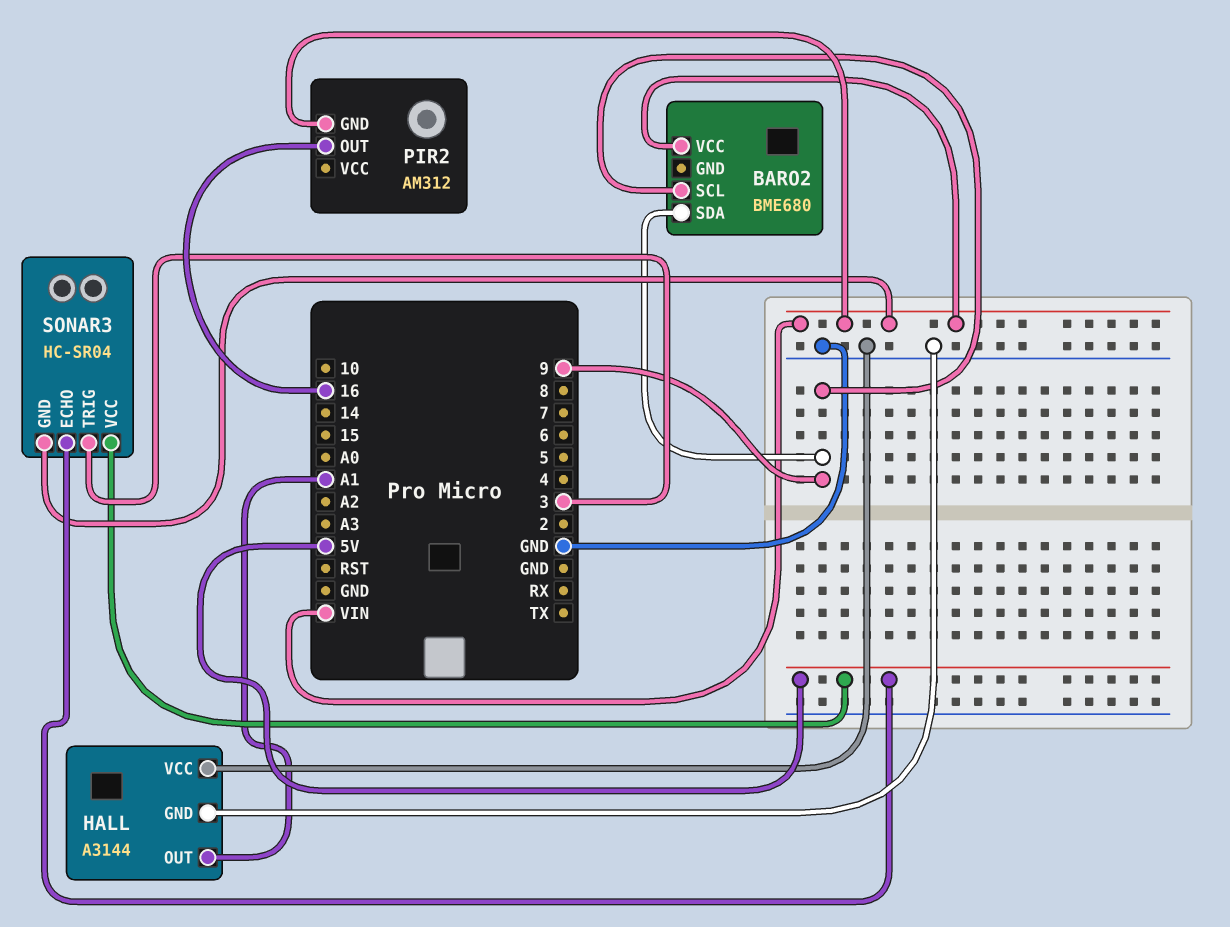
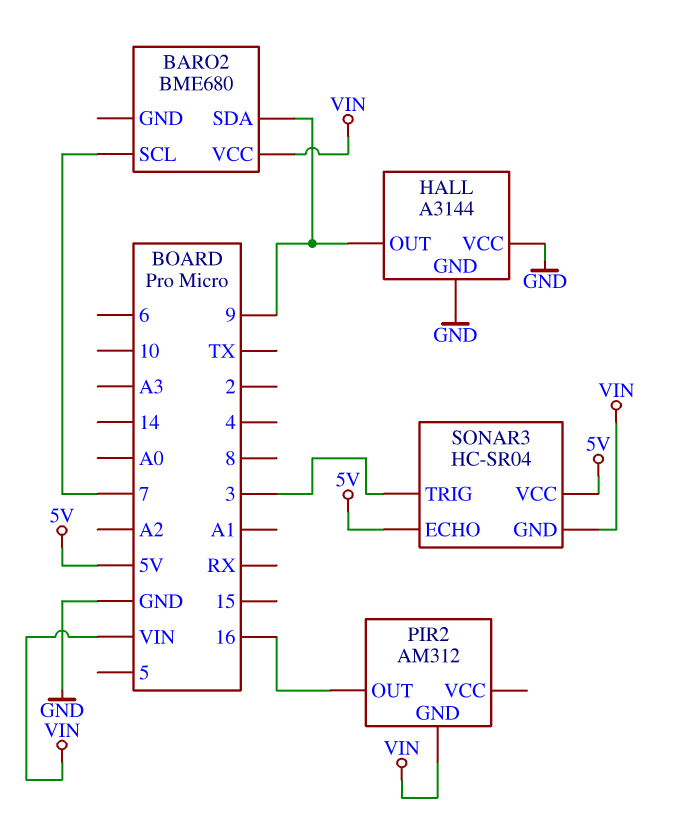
BARO2 pin SCL: 9 -> 7
HALL pin OUT: A1 -> 9

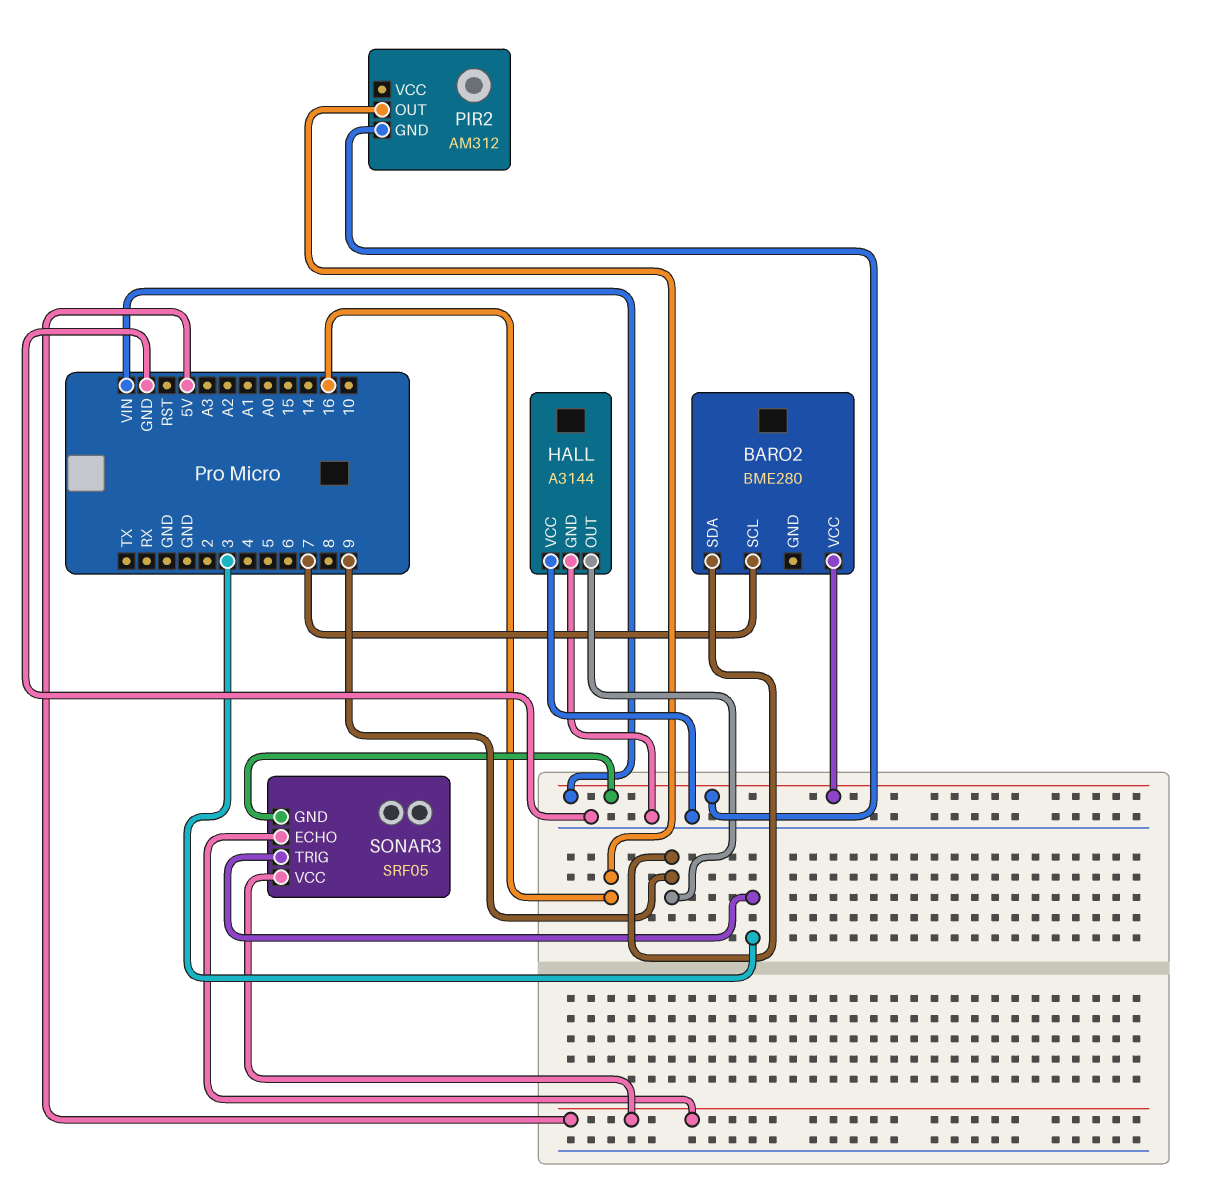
BARO2: BME680 -> BME280
SONAR3: HC-SR04 -> SRF05

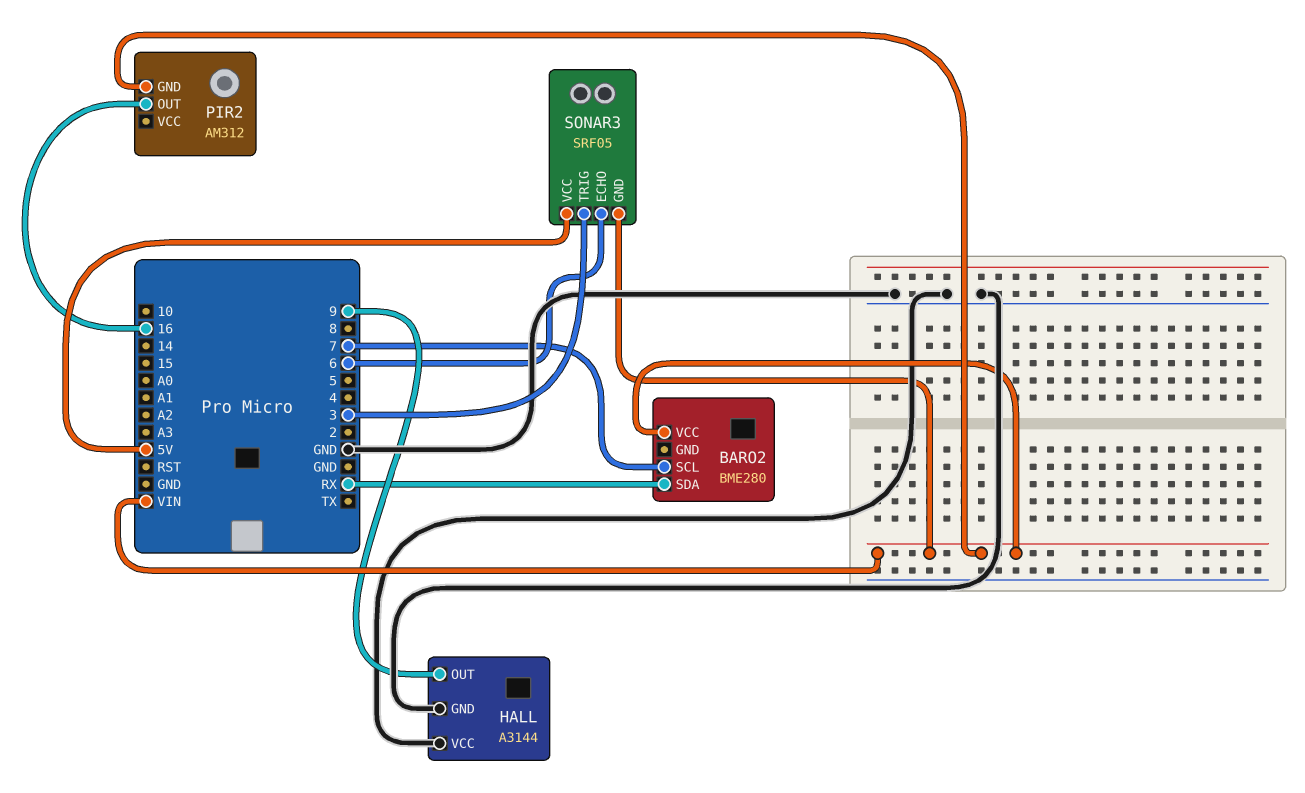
BARO2 pin SDA: 9 -> RX
SONAR3 pin ECHO: 5V -> 6

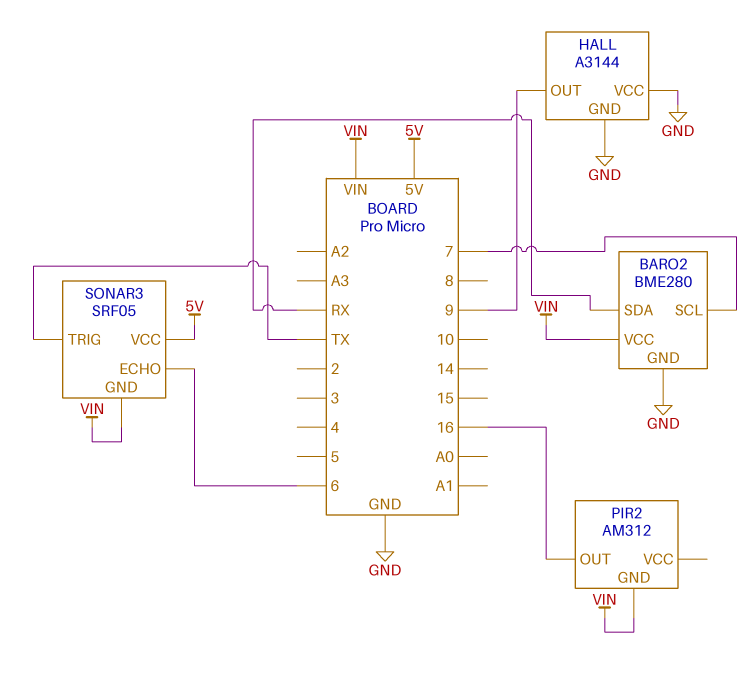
BARO2 pin GND: none -> GND
SONAR3 pin TRIG: 3 -> TX

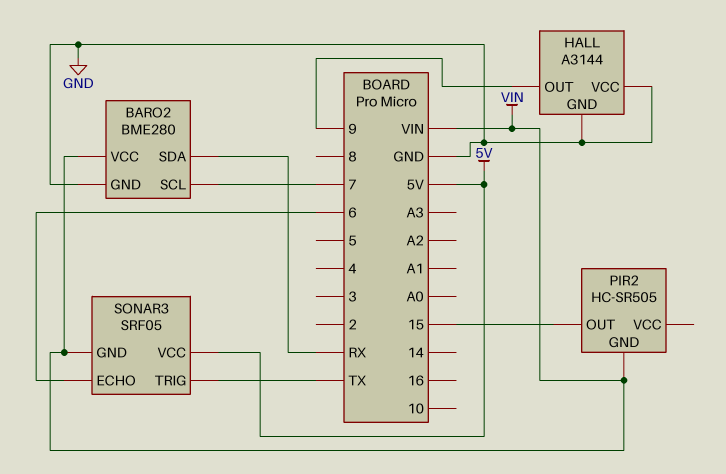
PIR2: AM312 -> HC-SR505
PIR2 pin OUT: 16 -> 15

